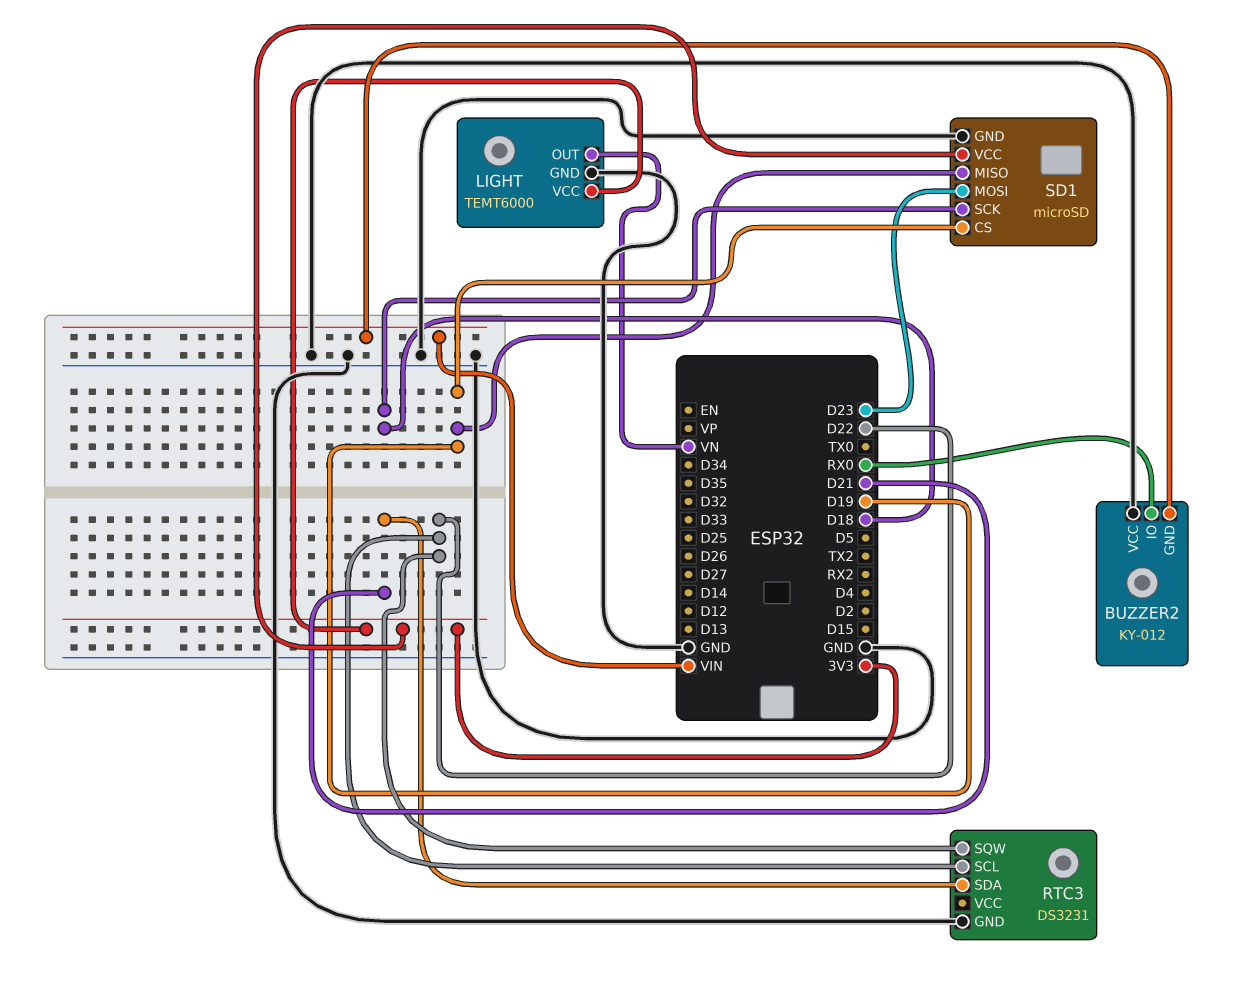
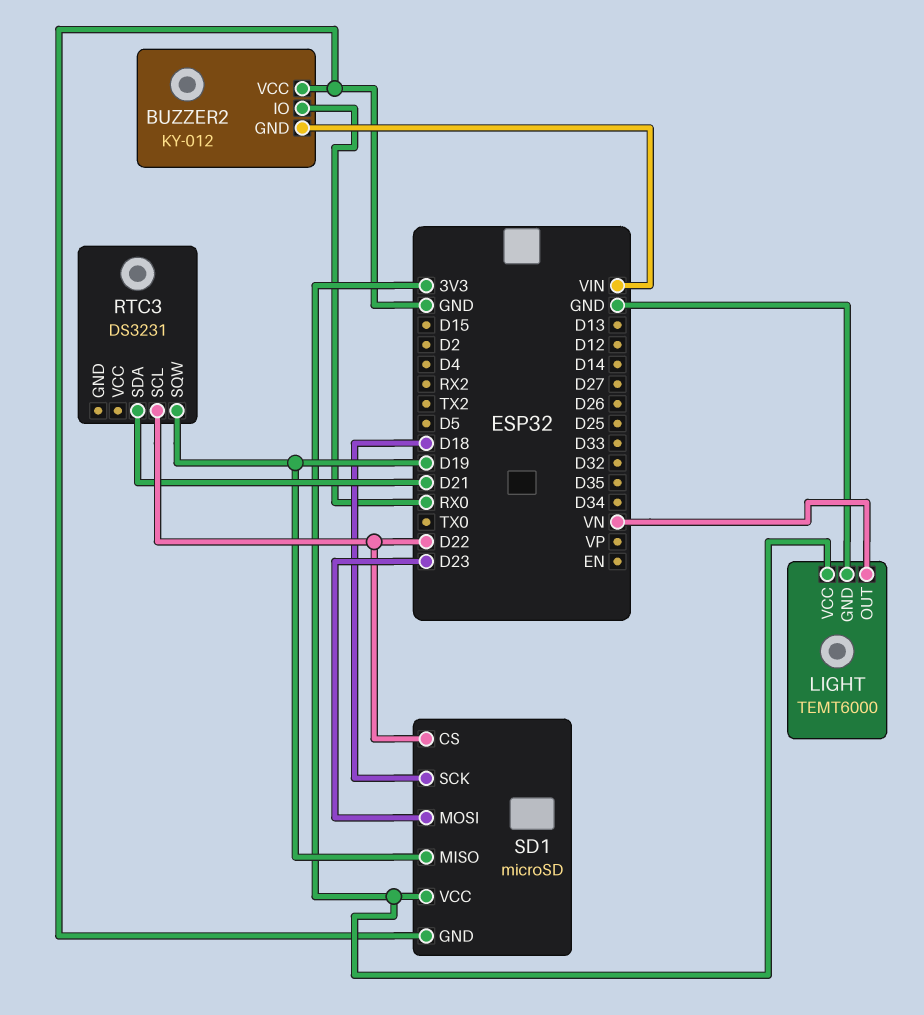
RTC3 pin GND: GND -> none
RTC3 pin SQW: D22 -> D19
SD1 pin CS: D19 -> D22

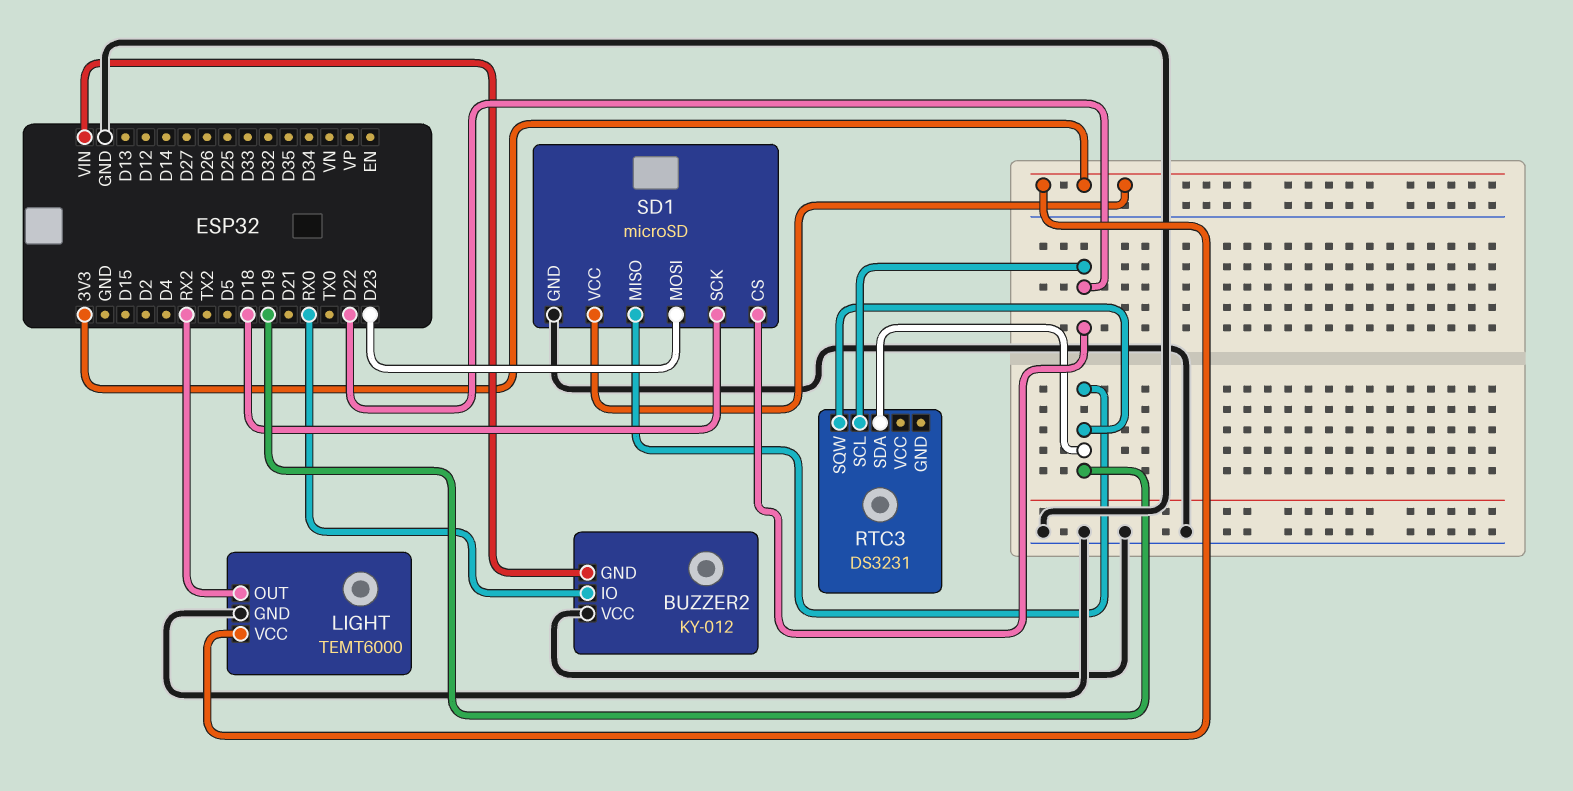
LIGHT pin OUT: VN -> RX2
RTC3 pin SDA: D21 -> D19

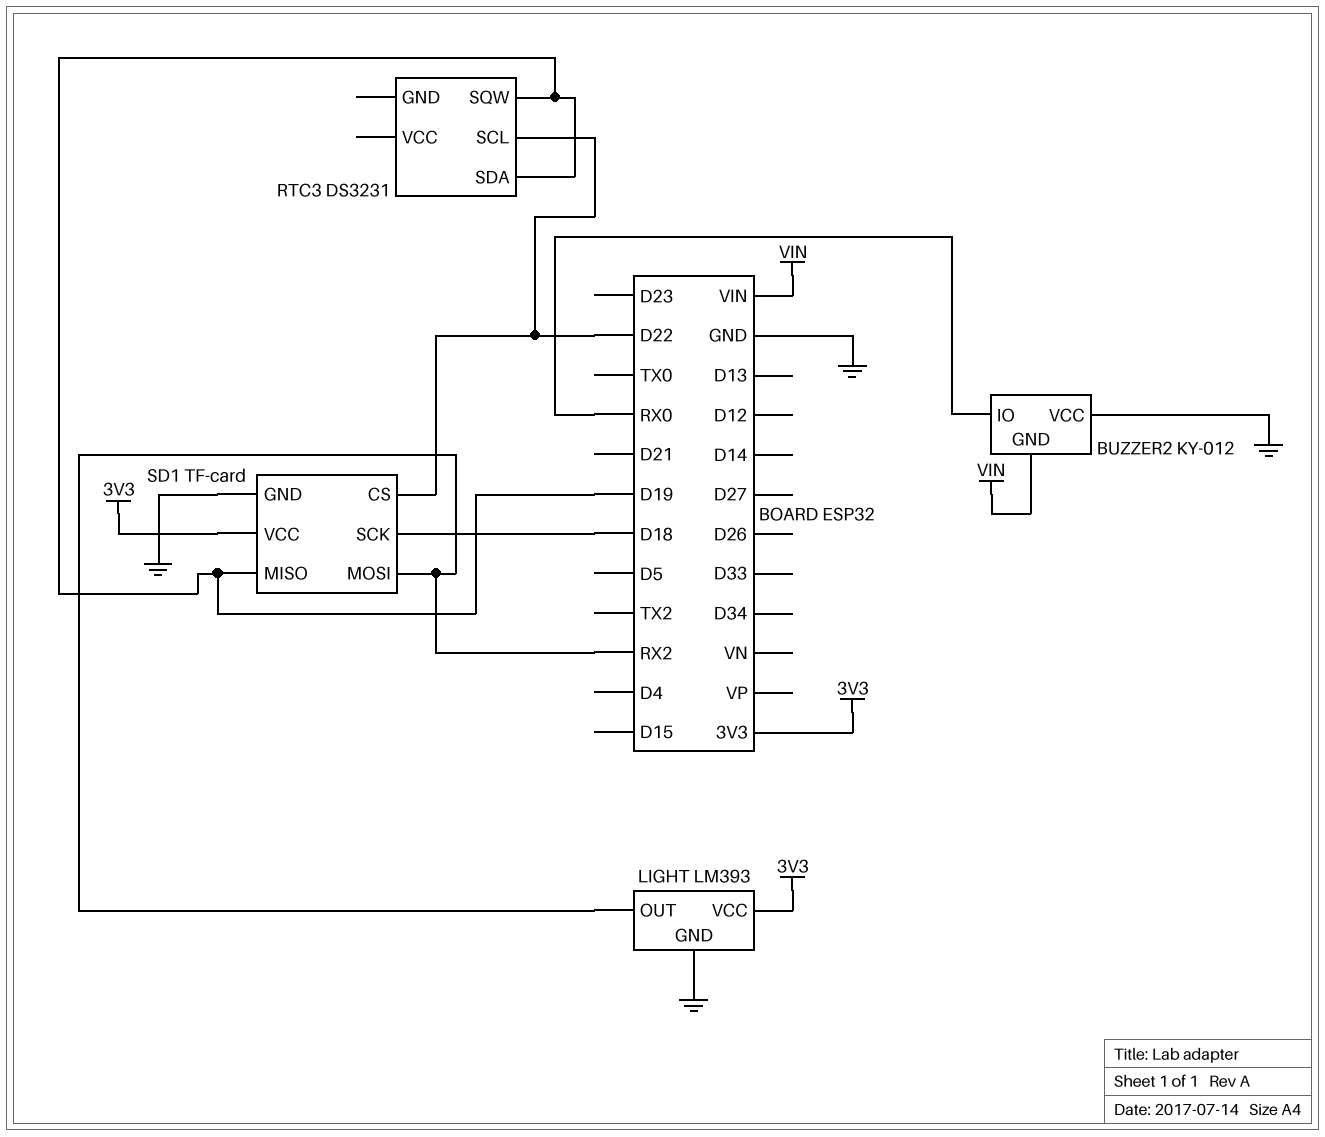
LIGHT: TEMT6000 -> LM393
SD1: microSD -> TF-card
SD1 pin MOSI: D23 -> RX2

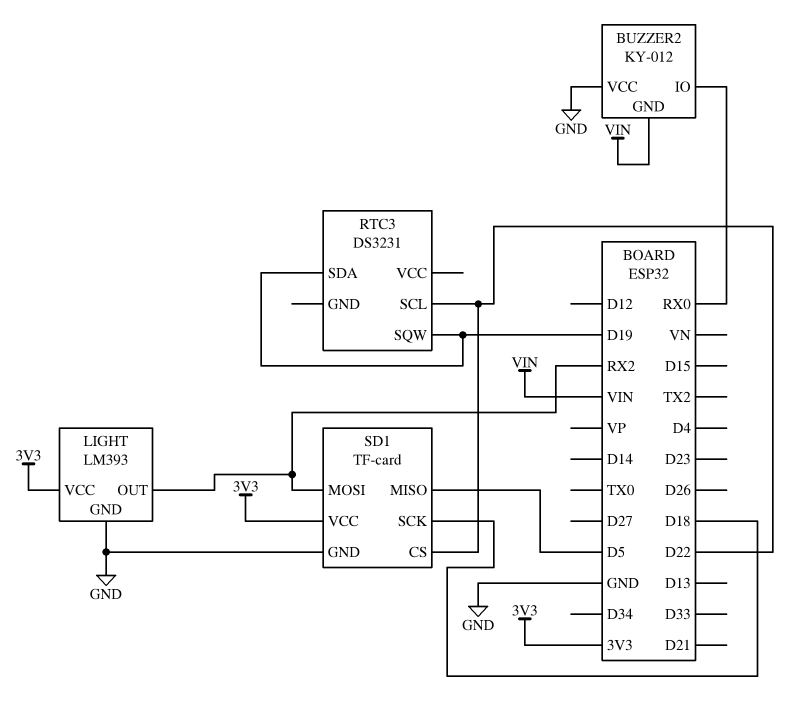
SD1 pin MISO: D19 -> D5

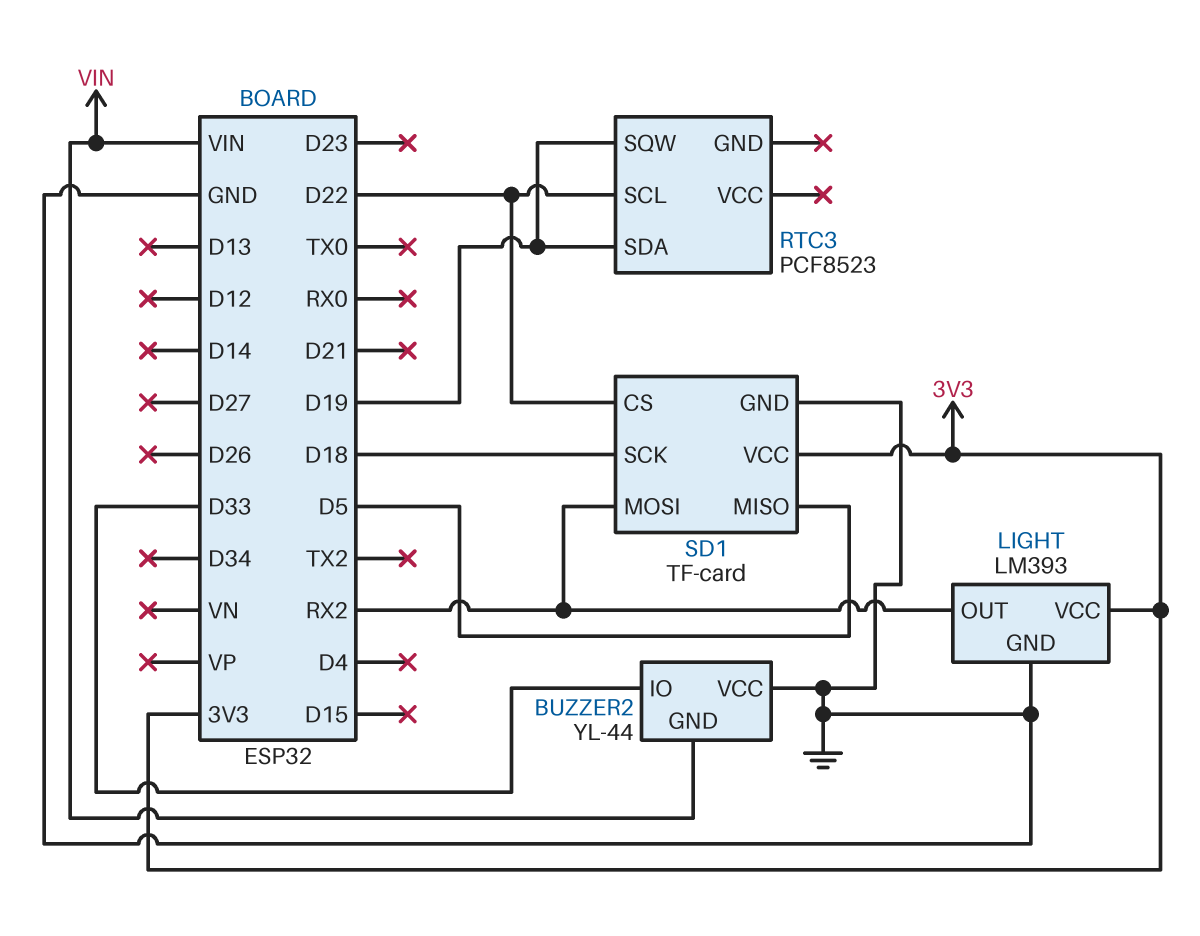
BUZZER2: KY-012 -> YL-44
BUZZER2 pin IO: RX0 -> D33
RTC3: DS3231 -> PCF8523

